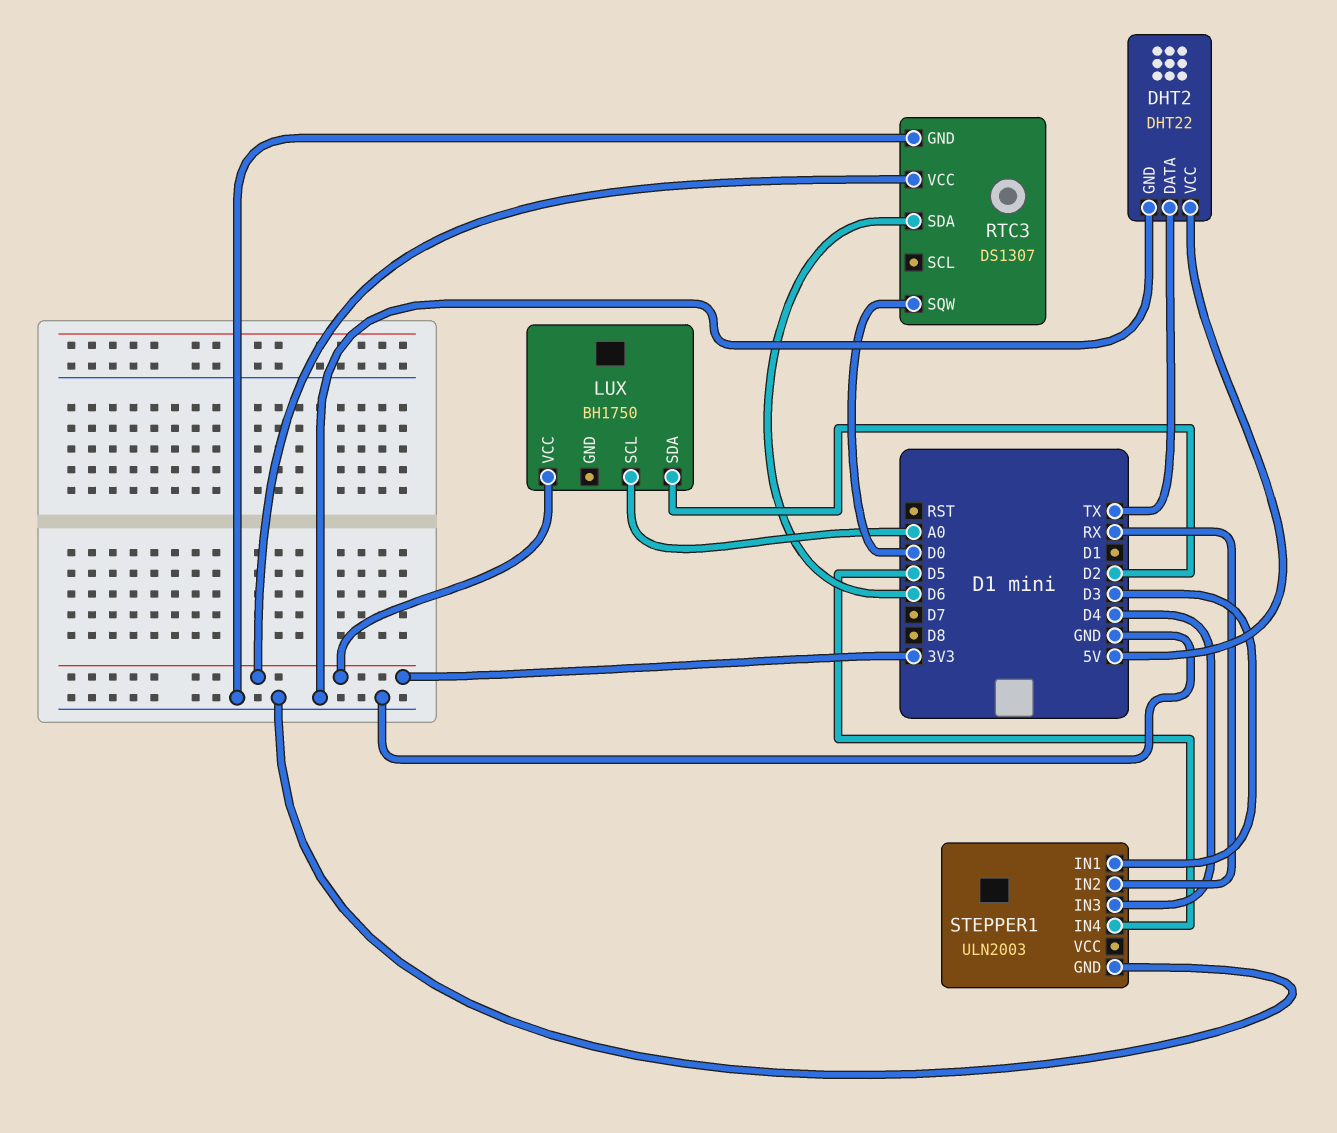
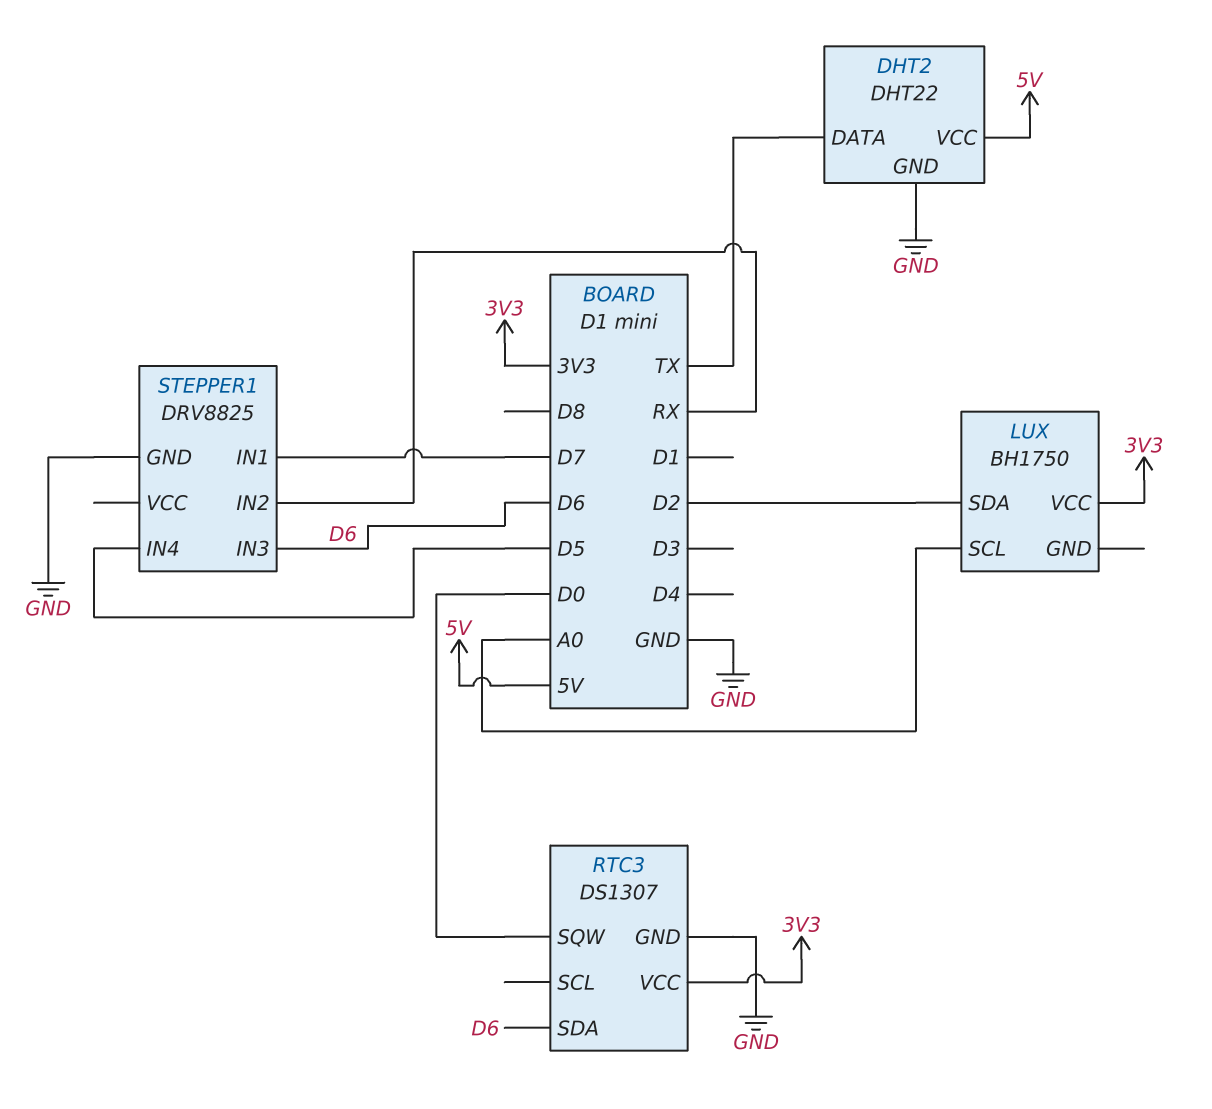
STEPPER1: ULN2003 -> DRV8825
STEPPER1 pin IN1: D3 -> D7
STEPPER1 pin IN3: D4 -> D6

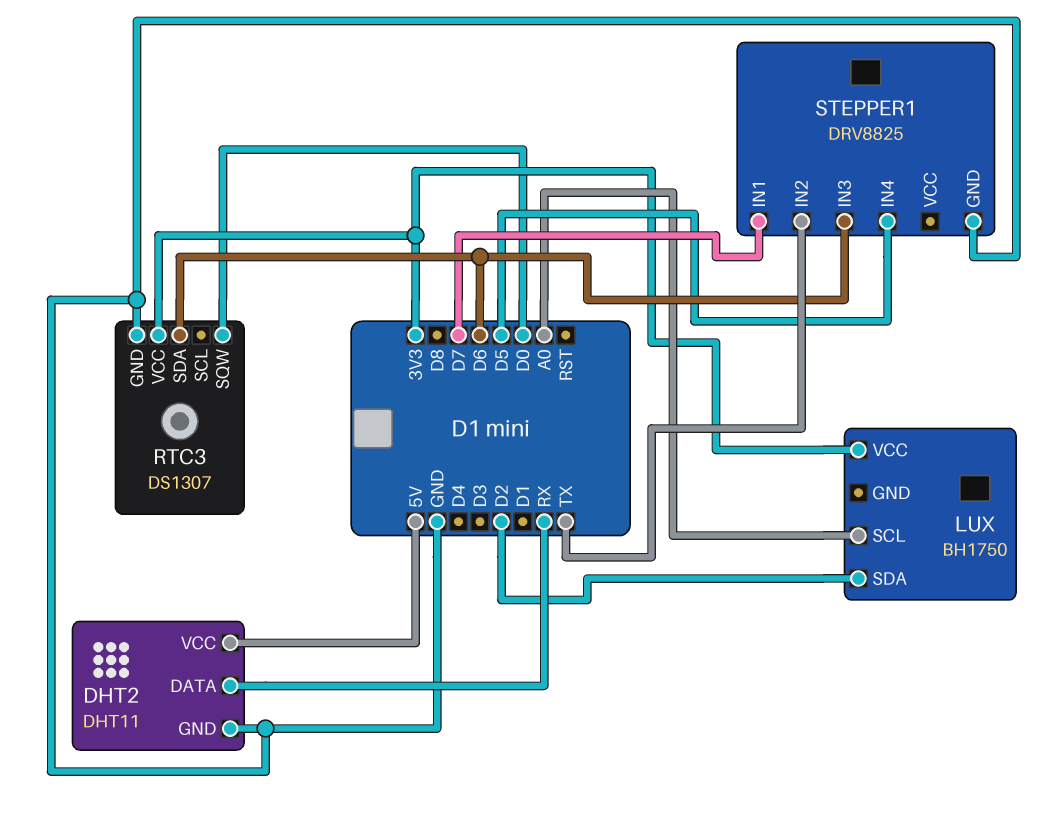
DHT2: DHT22 -> DHT11
DHT2 pin DATA: TX -> RX
STEPPER1 pin IN2: RX -> TX

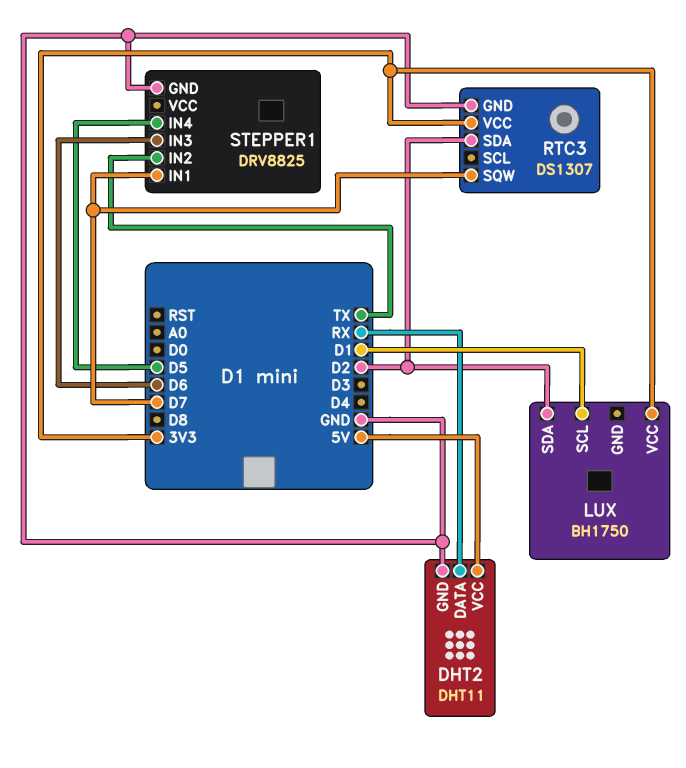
LUX pin SCL: A0 -> D1
RTC3 pin SDA: D6 -> D2
RTC3 pin SQW: D0 -> D7

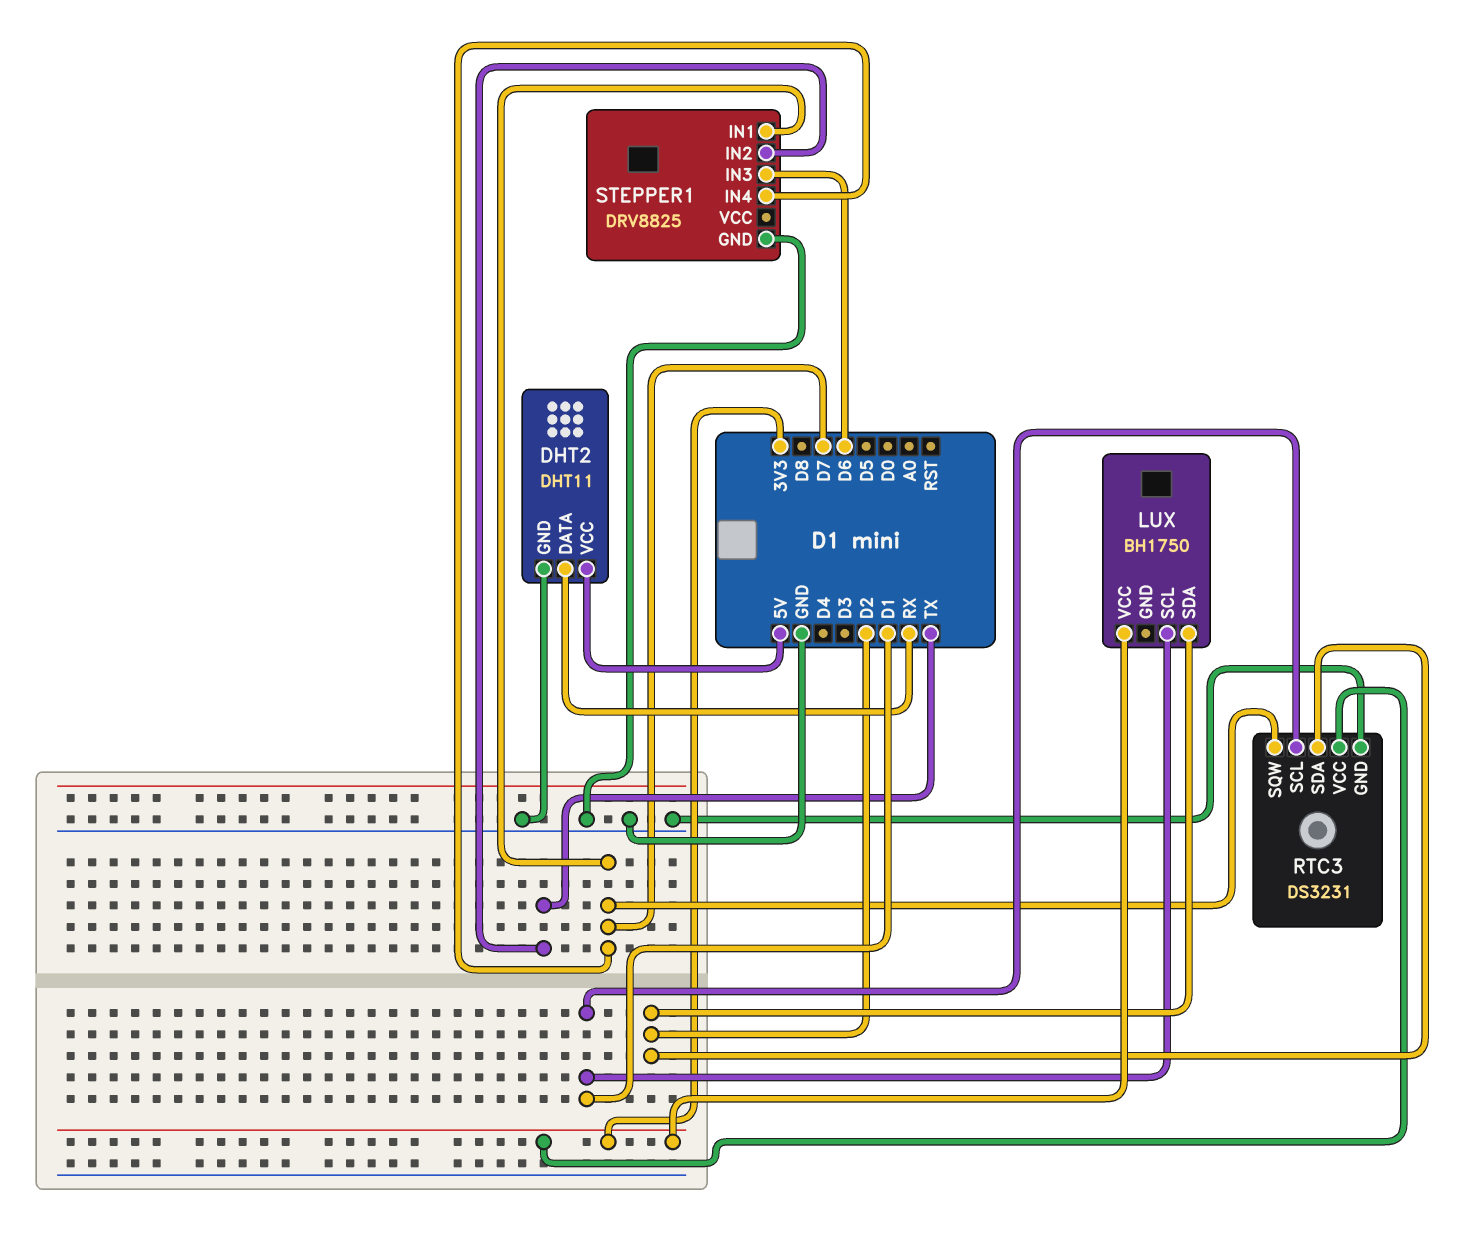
RTC3: DS1307 -> DS3231
RTC3 pin SCL: none -> D1
STEPPER1 pin IN4: D5 -> D7

